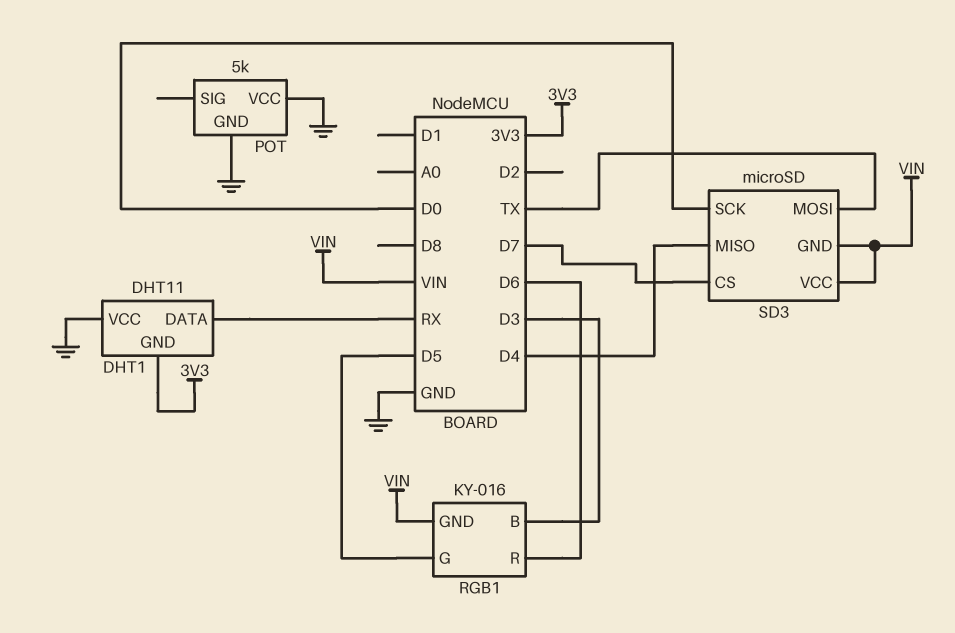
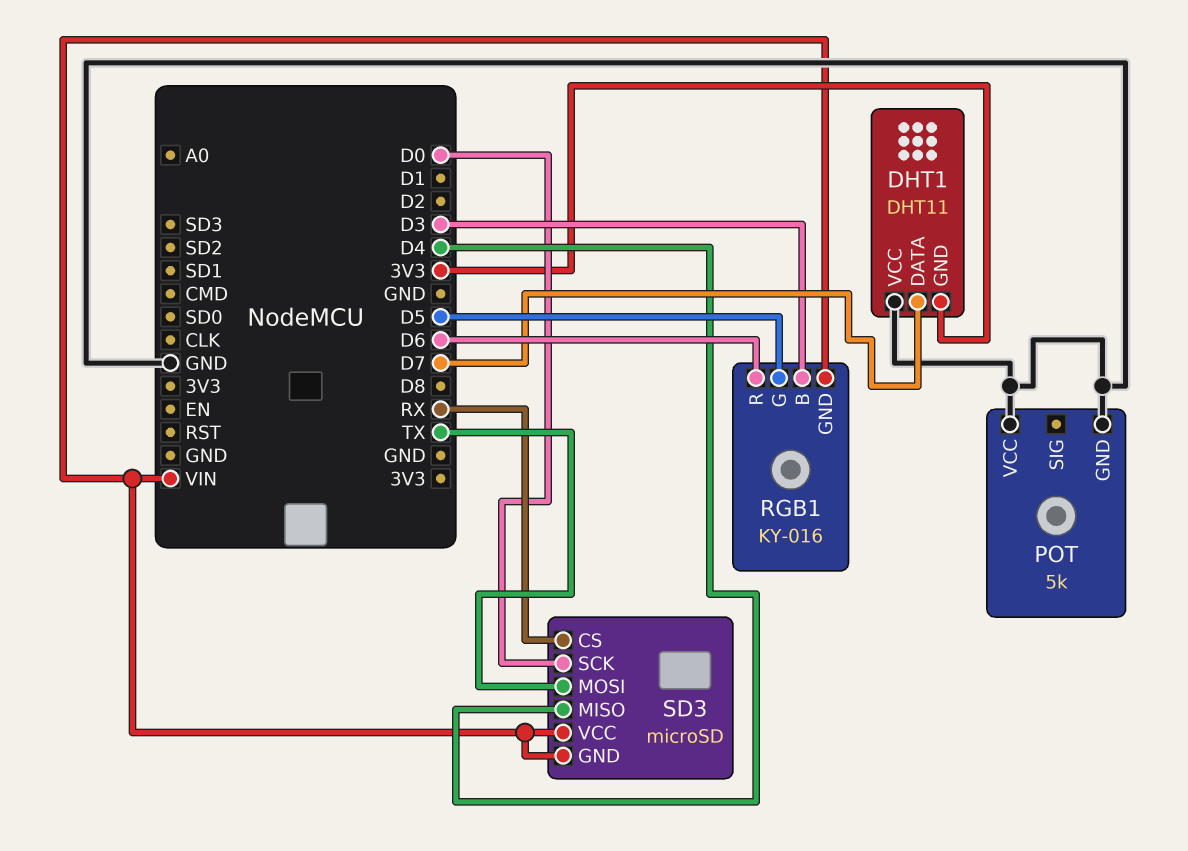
DHT1 pin DATA: RX -> D7
SD3 pin CS: D7 -> RX

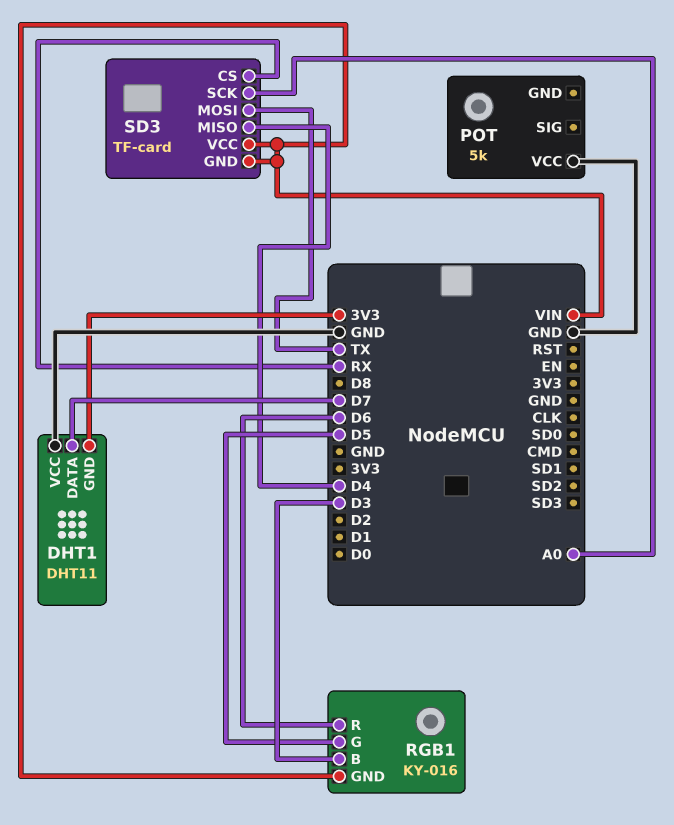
POT pin GND: GND -> none
SD3: microSD -> TF-card
SD3 pin SCK: D0 -> A0

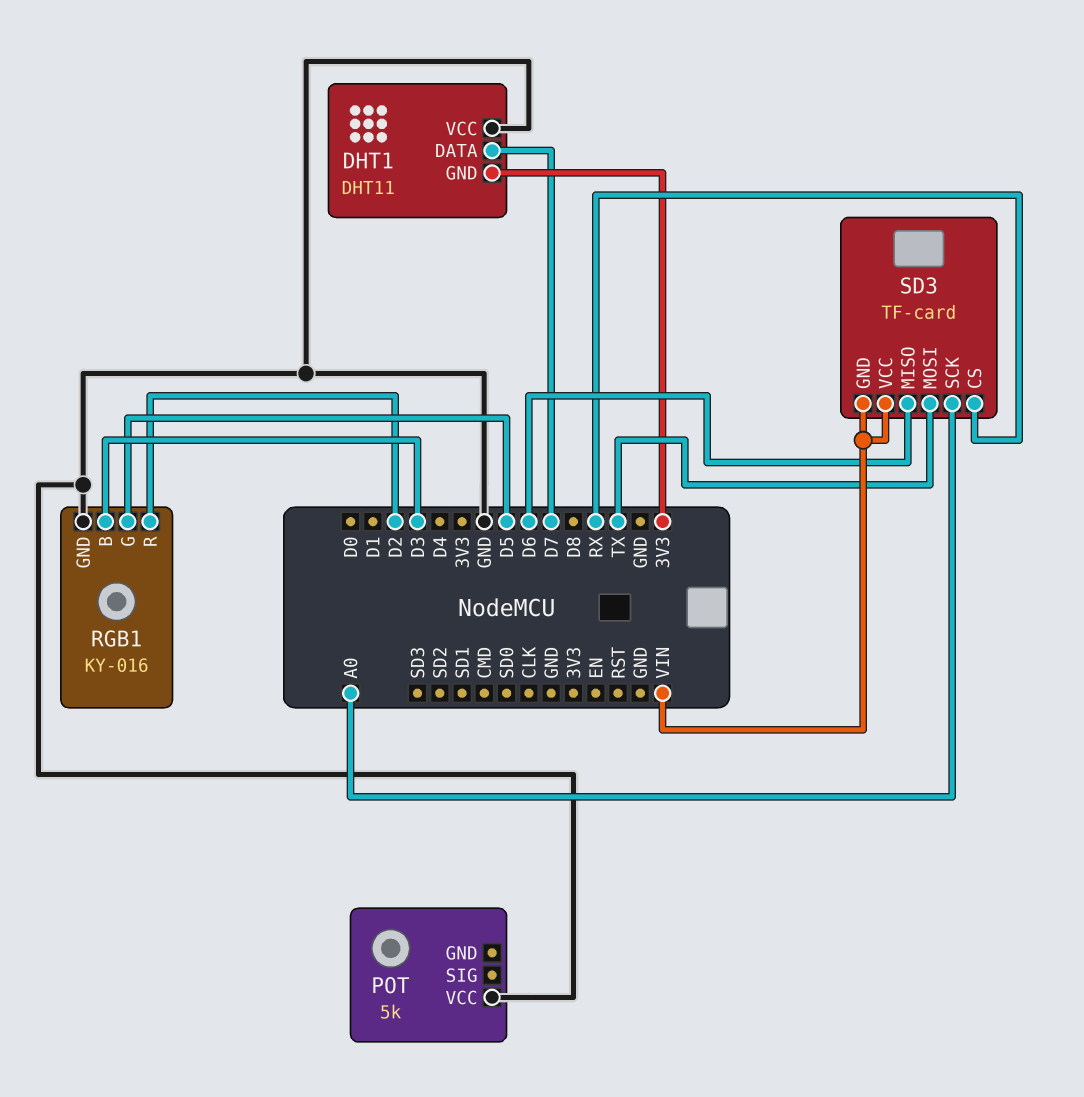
RGB1 pin GND: VIN -> GND
RGB1 pin R: D6 -> D2
SD3 pin MISO: D4 -> D6

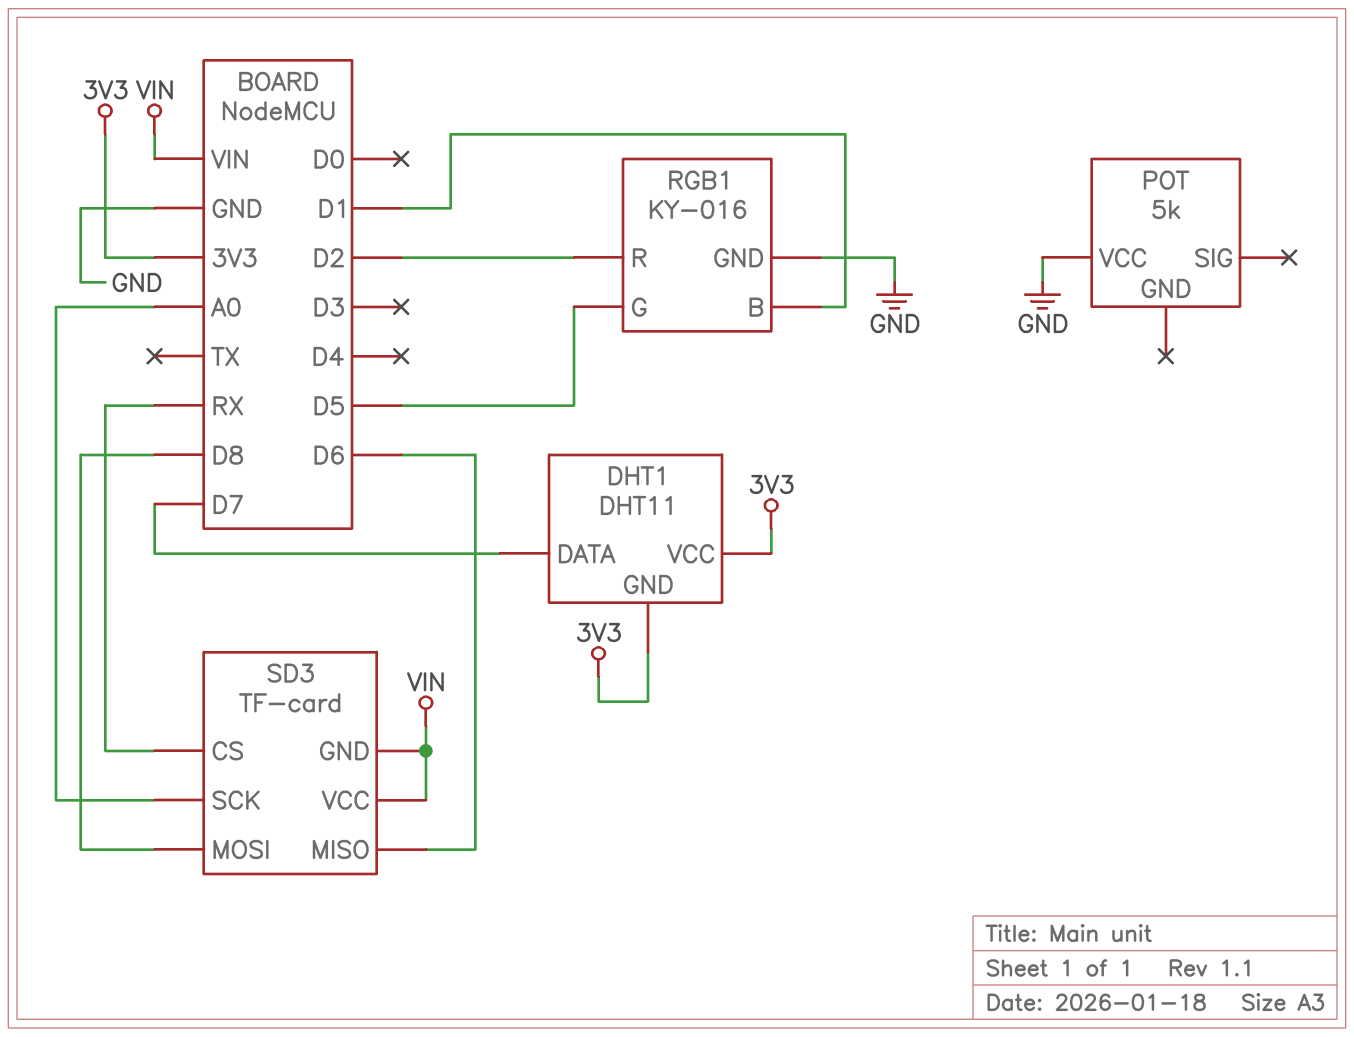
DHT1 pin VCC: GND -> 3V3
RGB1 pin B: D3 -> D1
SD3 pin MOSI: TX -> D8

